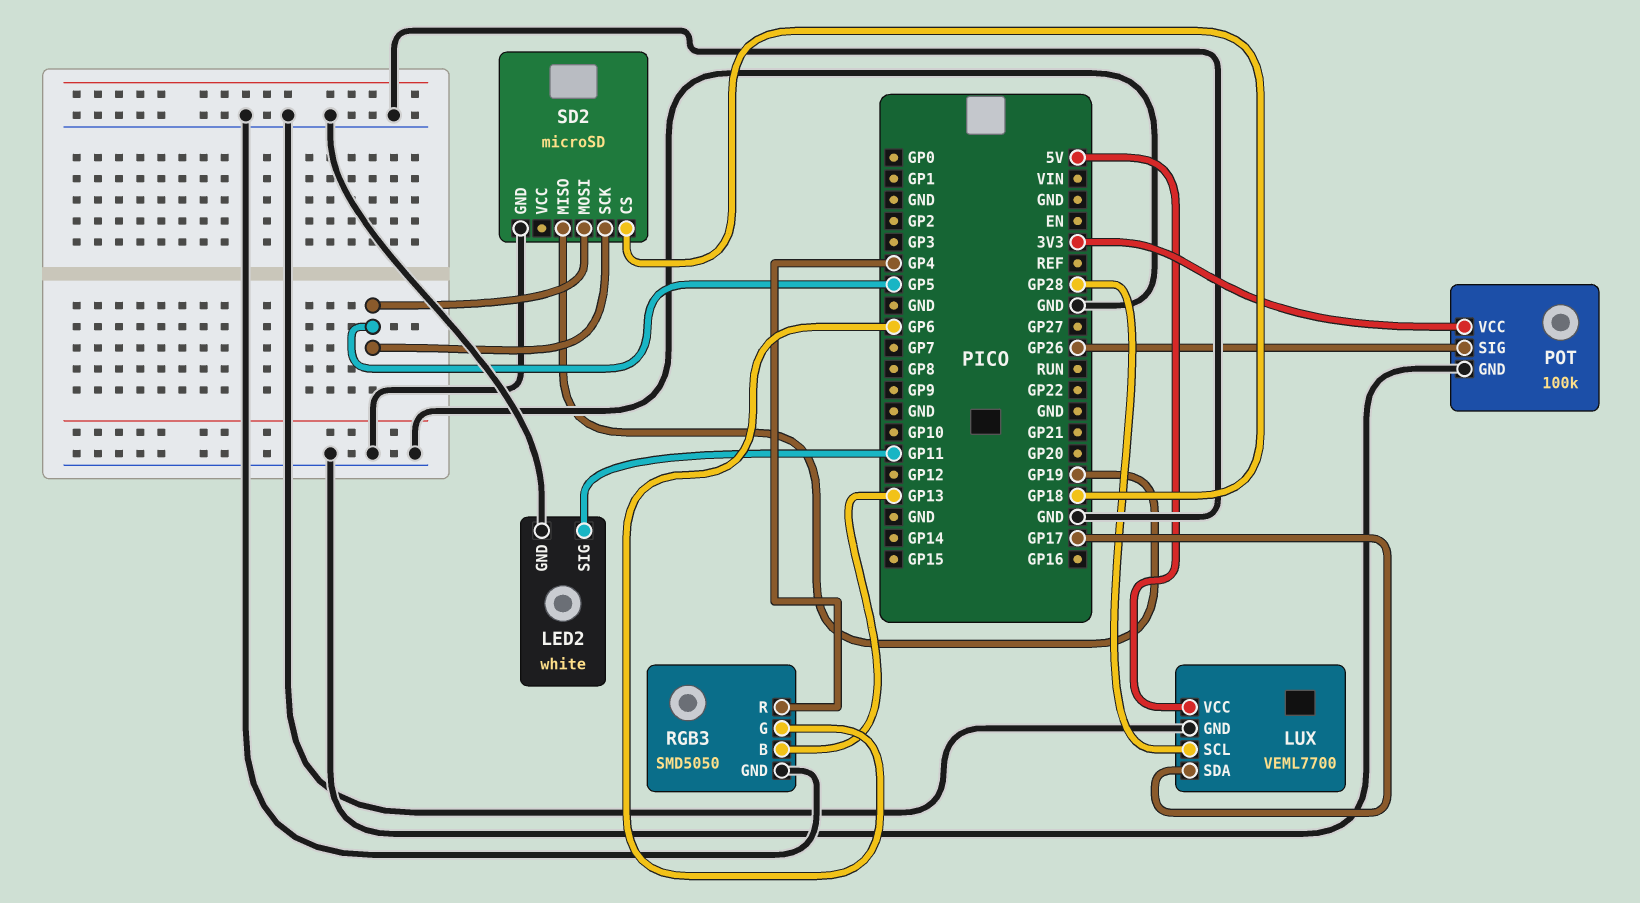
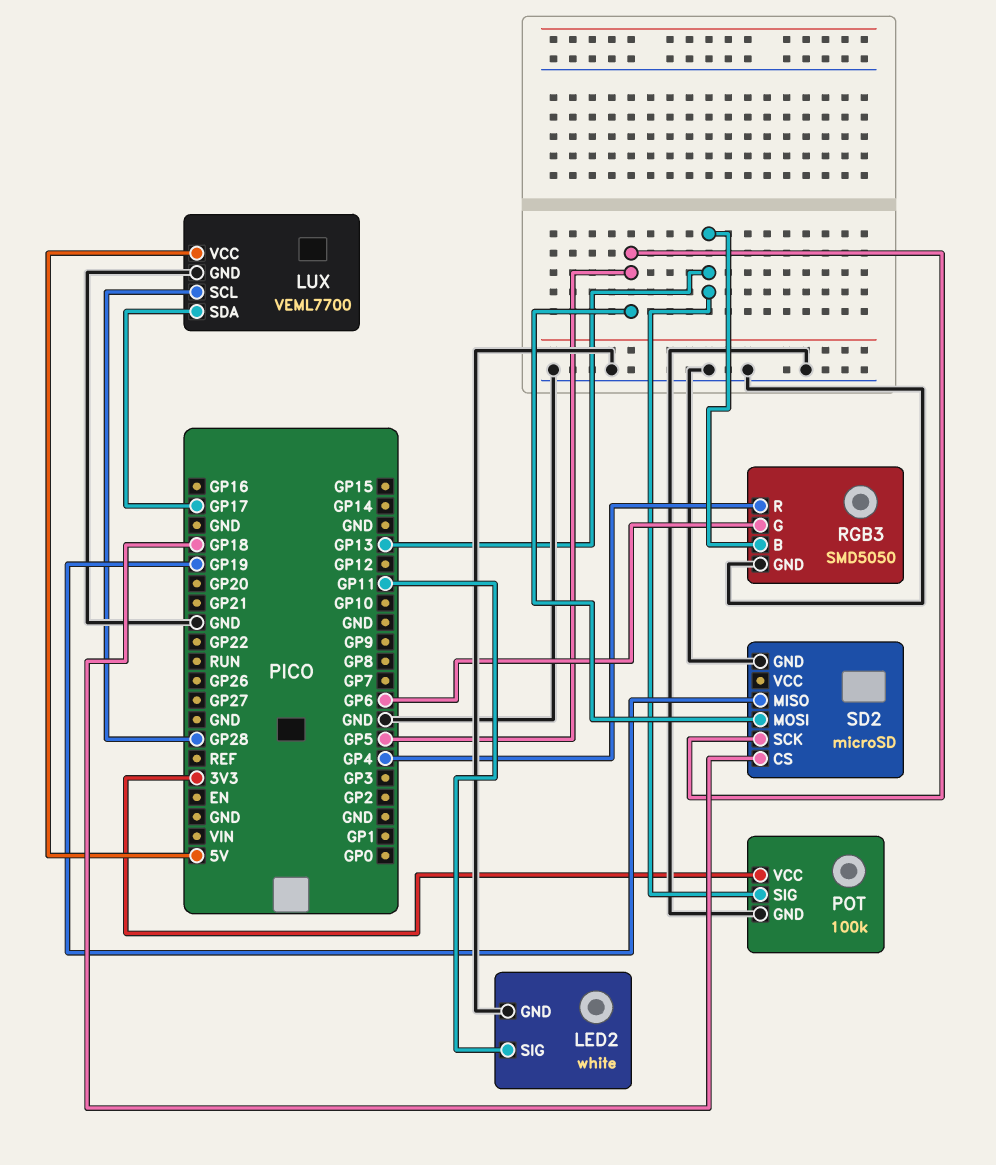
POT pin SIG: GP26 -> GP13

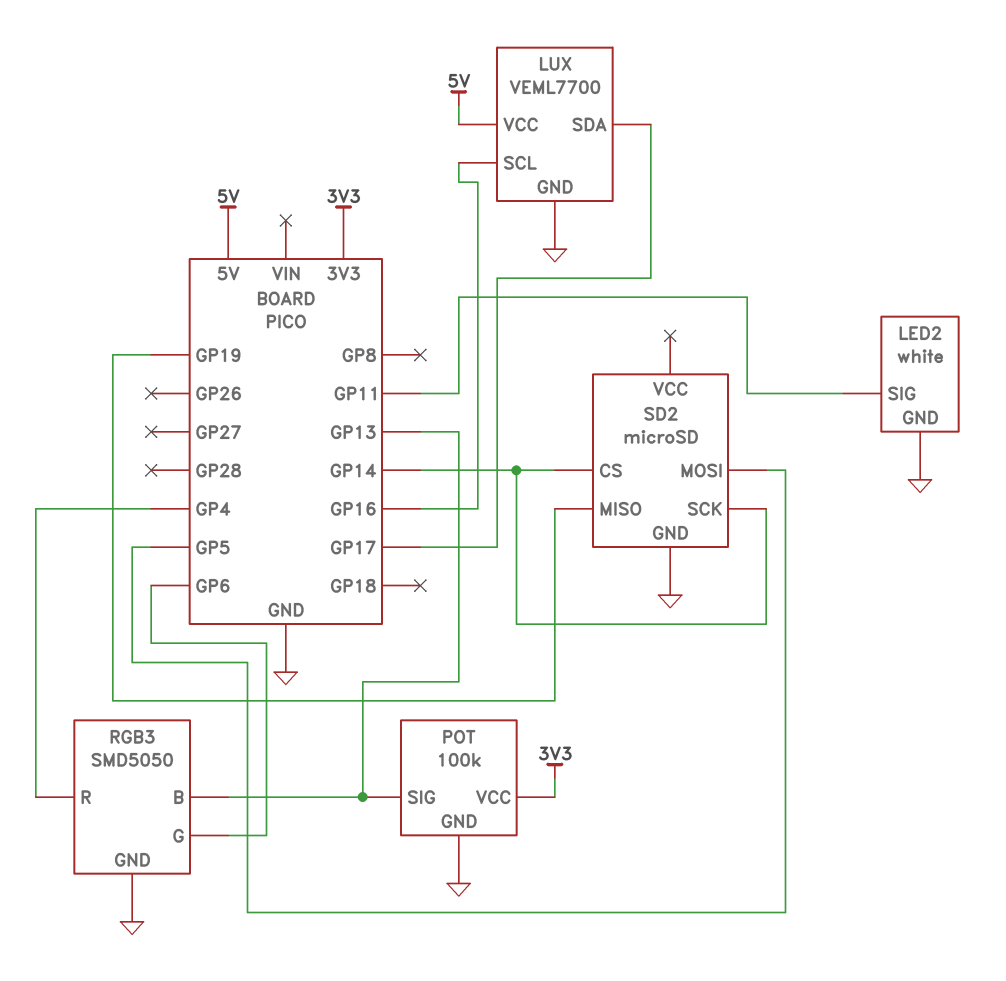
LUX pin SCL: GP28 -> GP16
SD2 pin CS: GP18 -> GP14
SD2 pin SCK: GP5 -> GP14

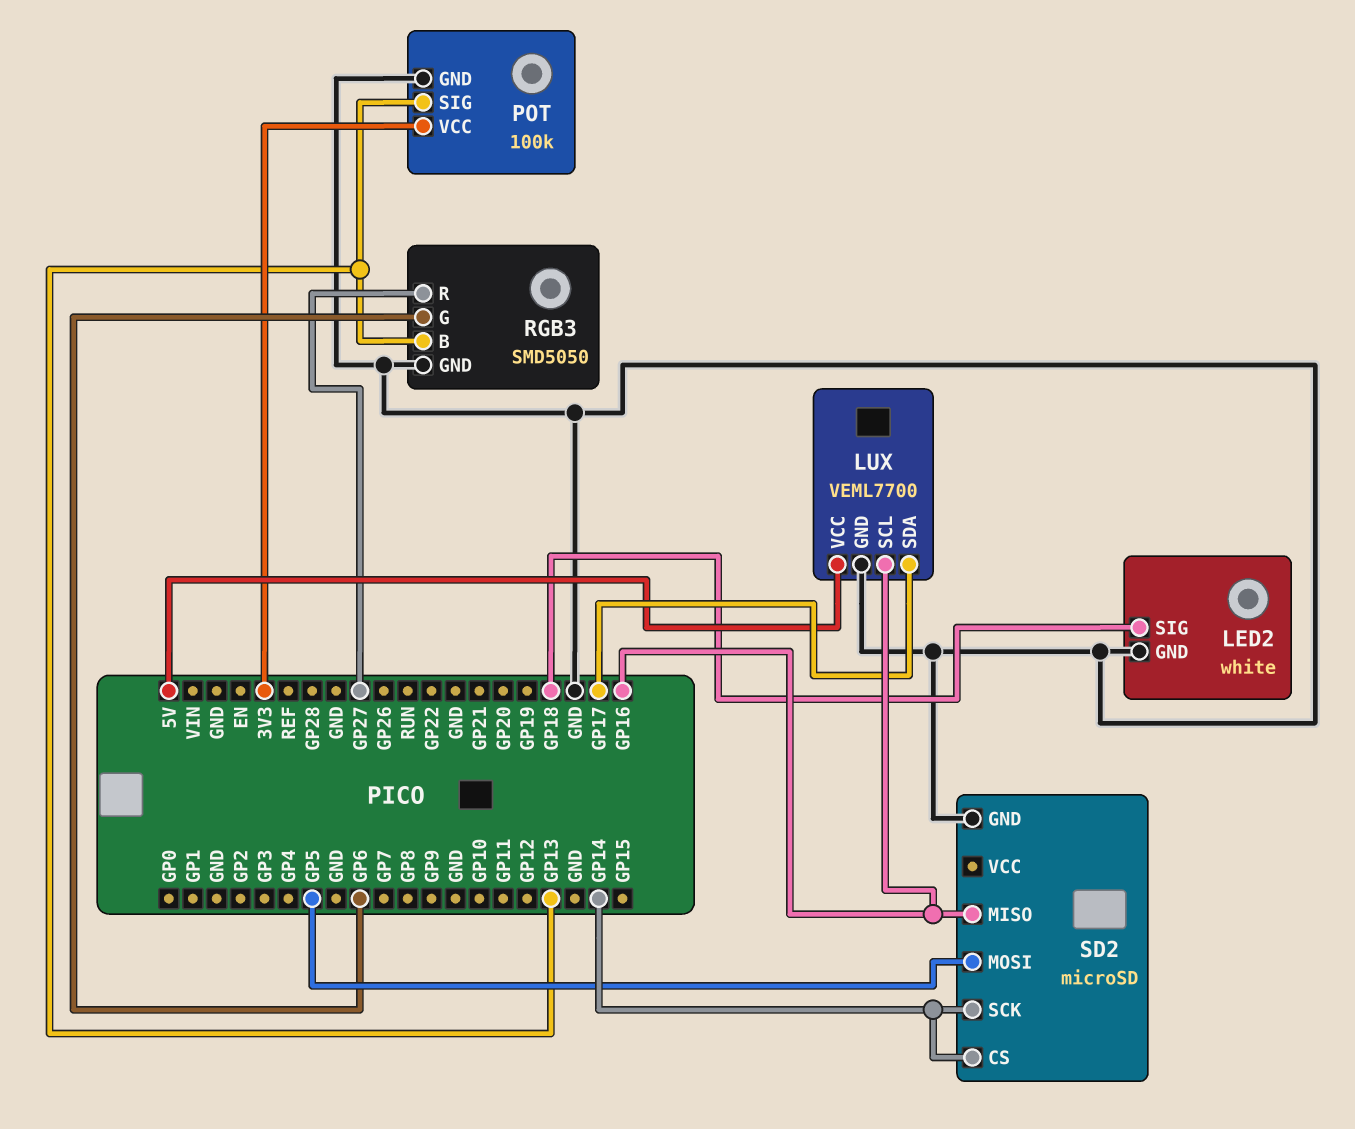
LED2 pin SIG: GP11 -> GP18
RGB3 pin R: GP4 -> GP27
SD2 pin MISO: GP19 -> GP16

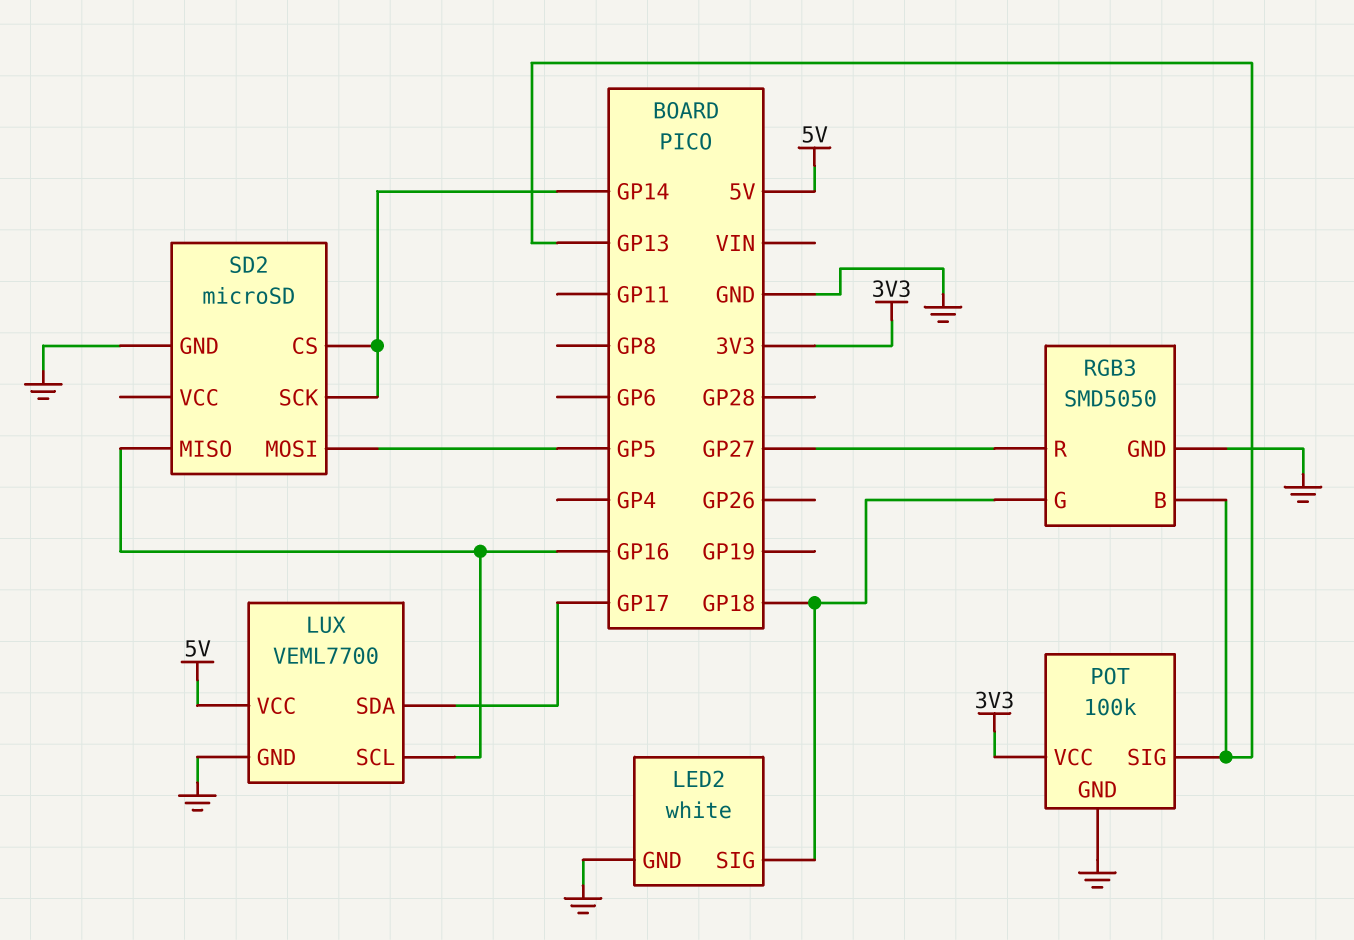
RGB3 pin G: GP6 -> GP18

